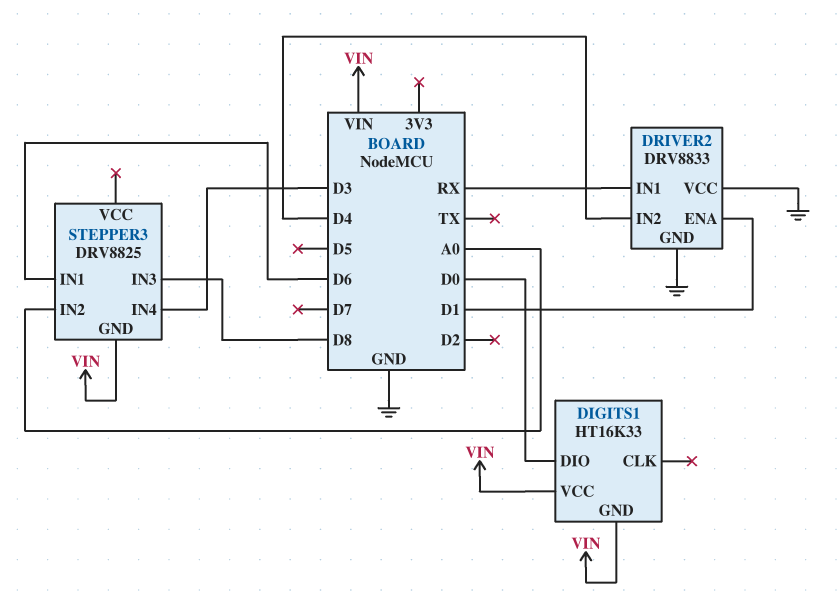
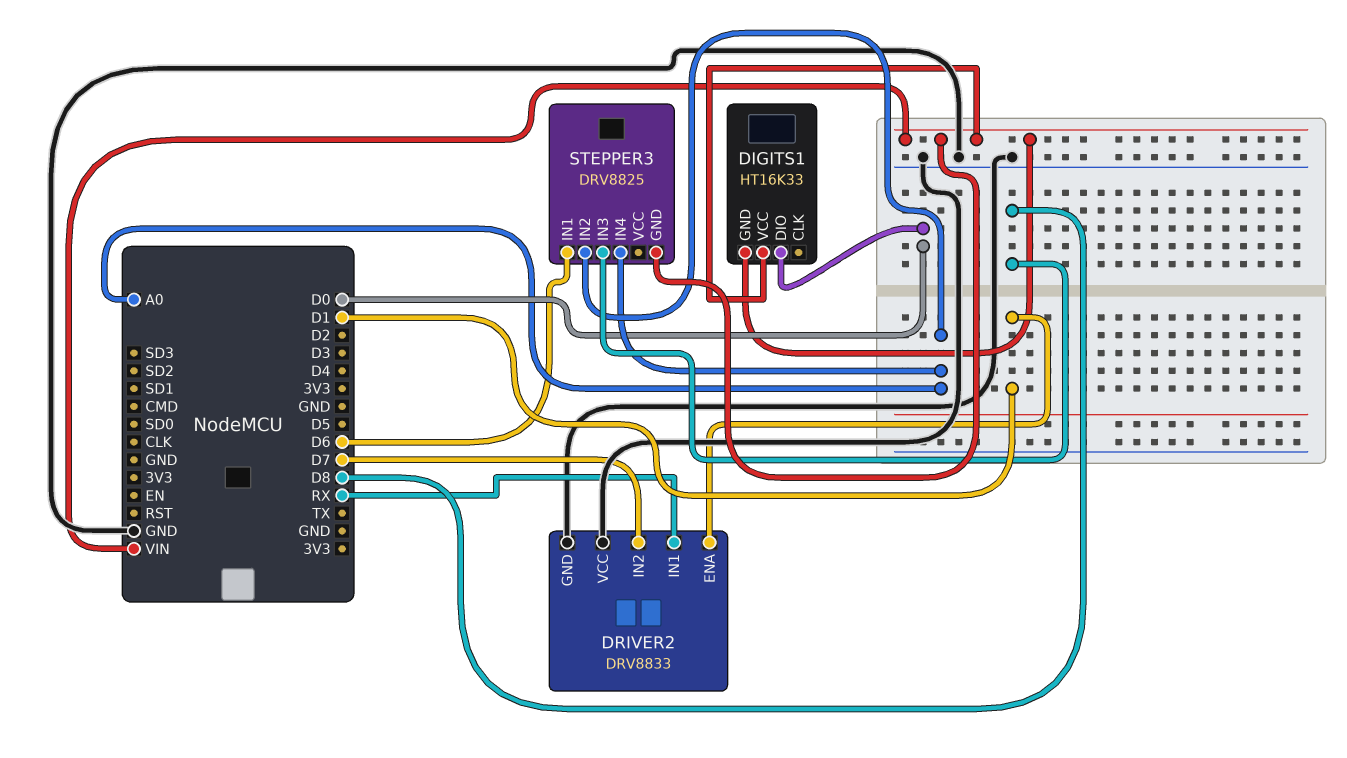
DRIVER2 pin IN2: D4 -> D7
STEPPER3 pin IN4: D3 -> A0

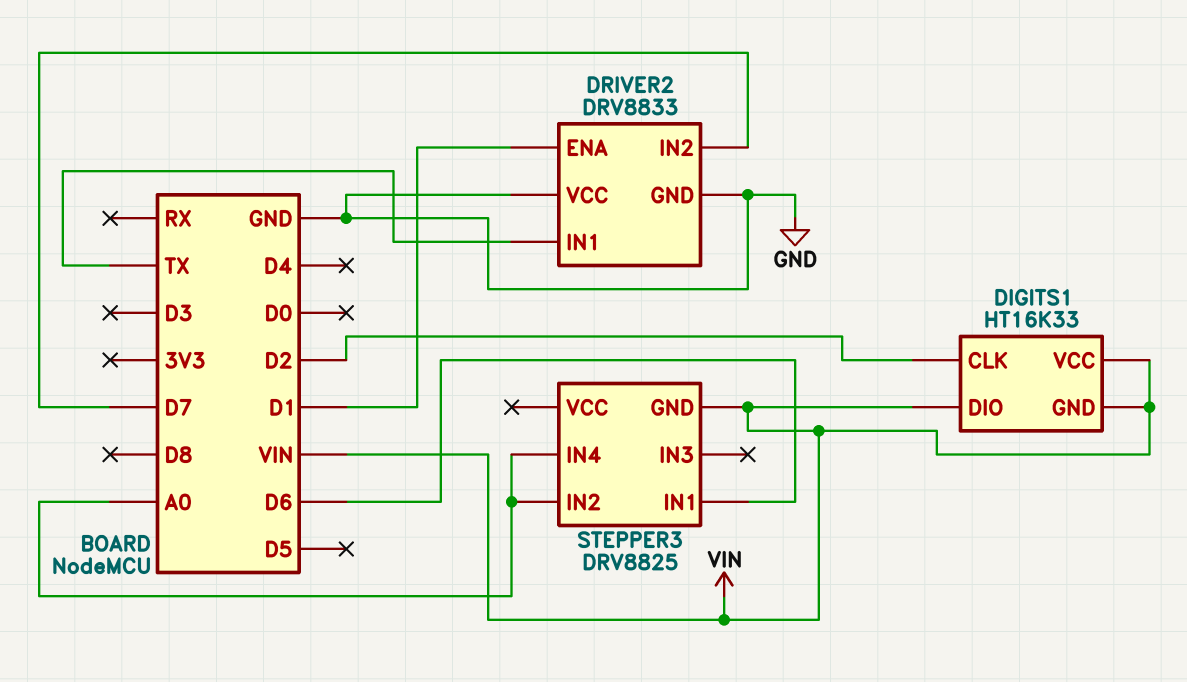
DIGITS1 pin CLK: none -> D2
DIGITS1 pin DIO: D0 -> VIN
DRIVER2 pin IN1: RX -> TX
STEPPER3 pin IN3: D8 -> none

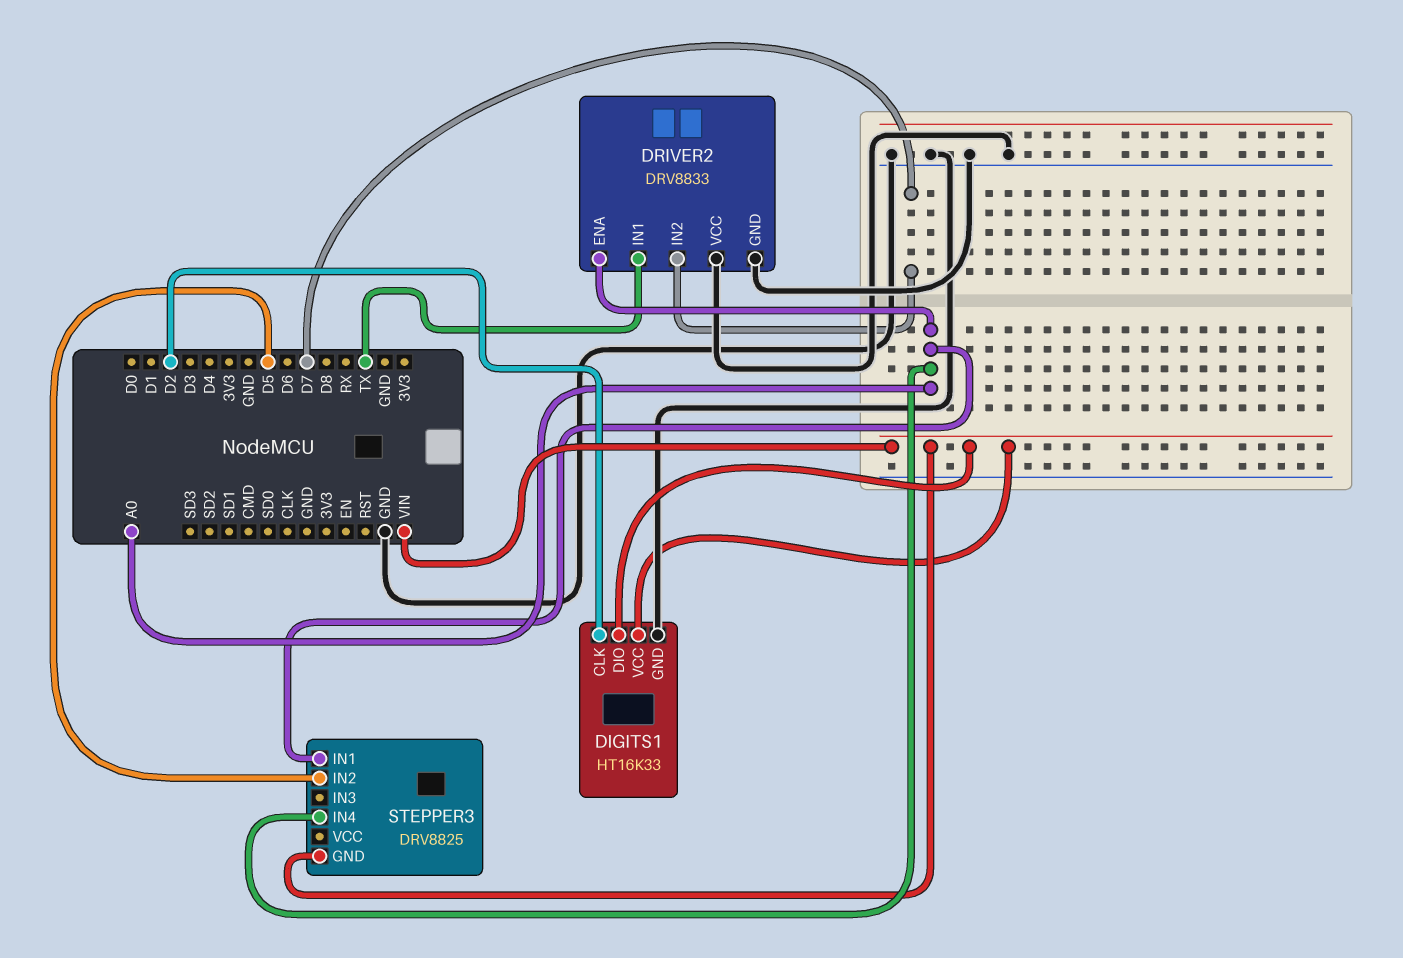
DIGITS1 pin GND: VIN -> GND
DRIVER2 pin ENA: D1 -> A0
STEPPER3 pin IN1: D6 -> A0
STEPPER3 pin IN2: A0 -> D5

